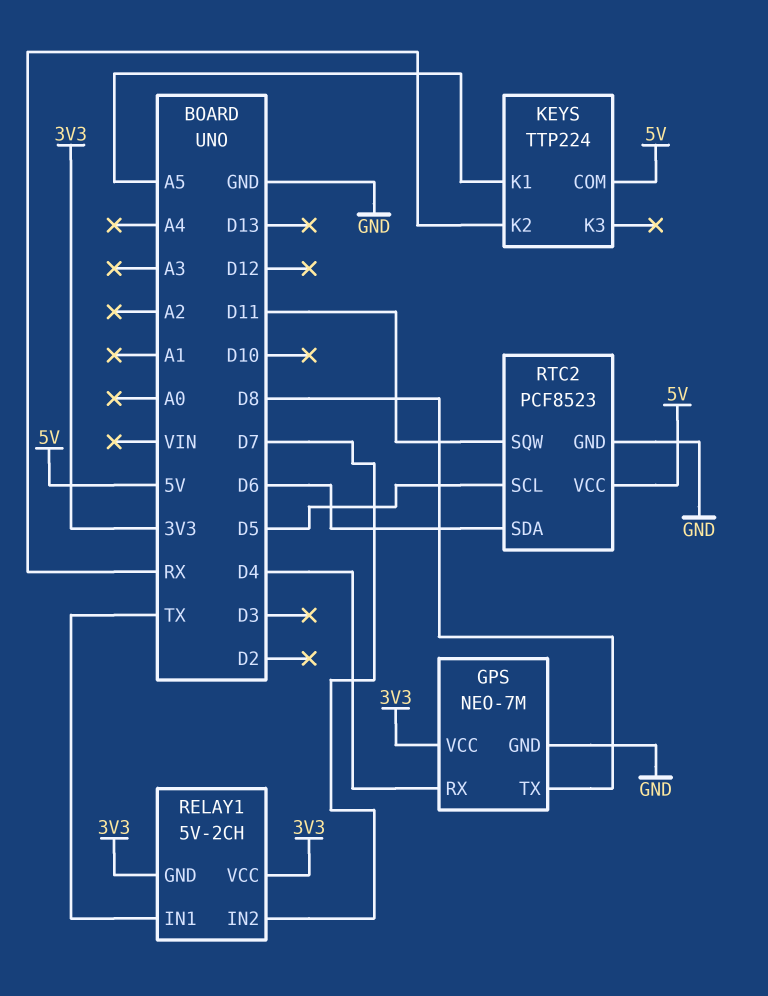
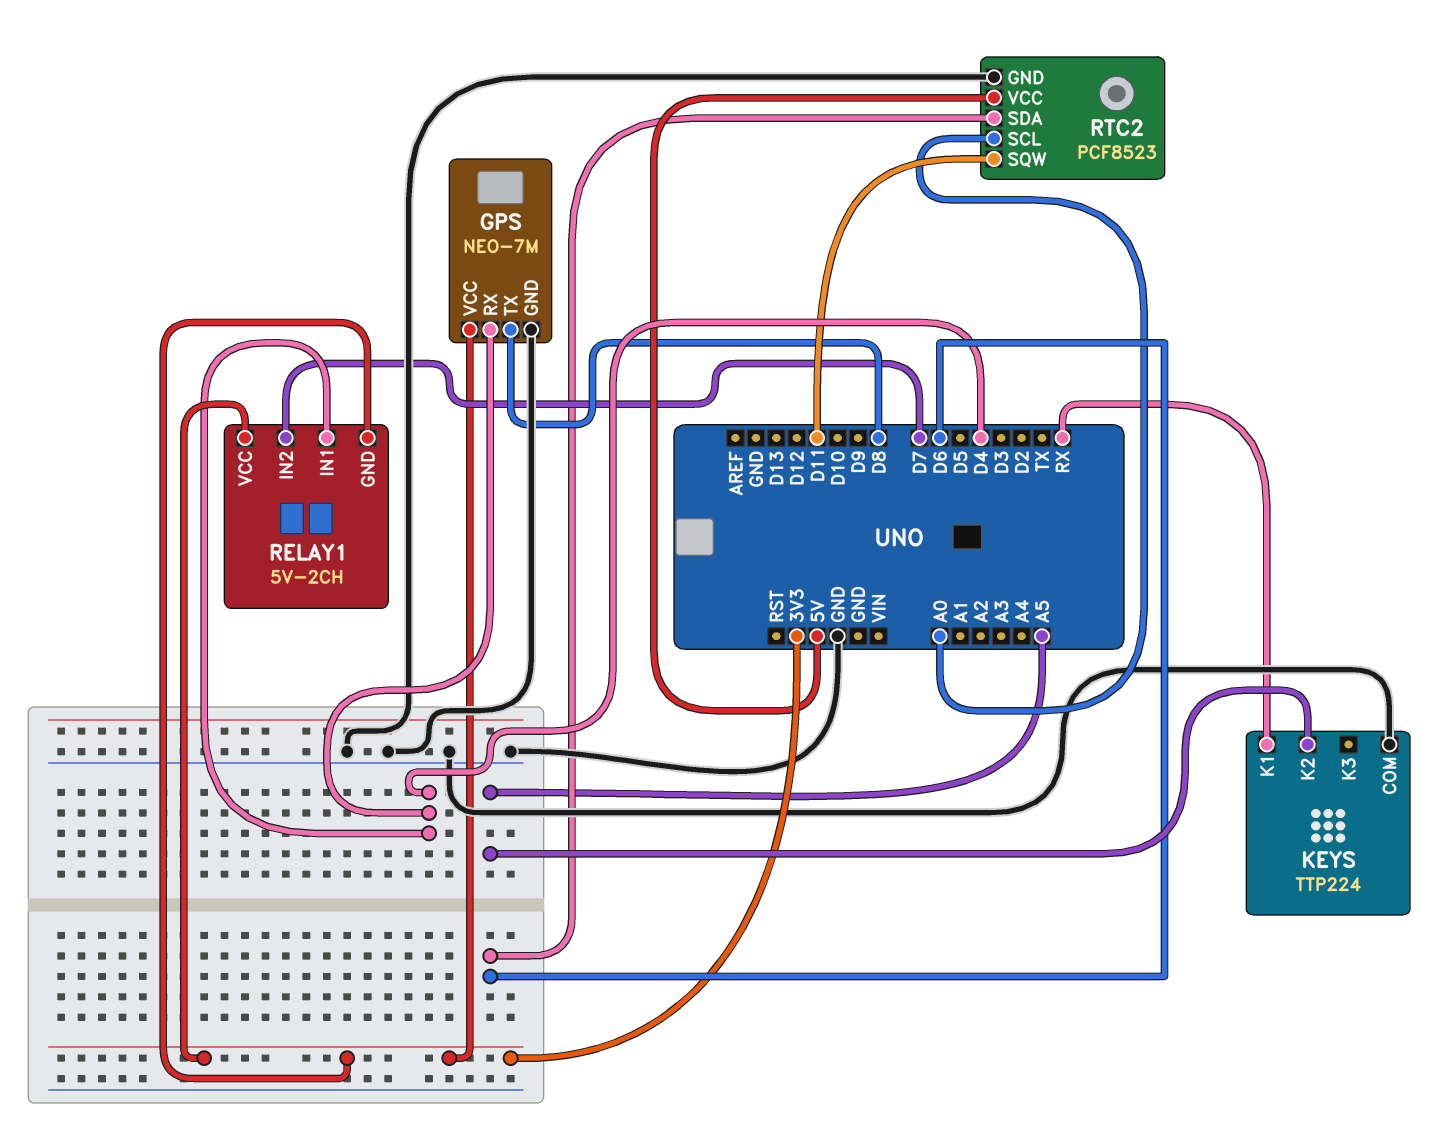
KEYS pin COM: 5V -> GND
KEYS pin K1: A5 -> RX
KEYS pin K2: RX -> A5
RELAY1 pin IN1: TX -> D4
RTC2 pin SCL: D5 -> A0

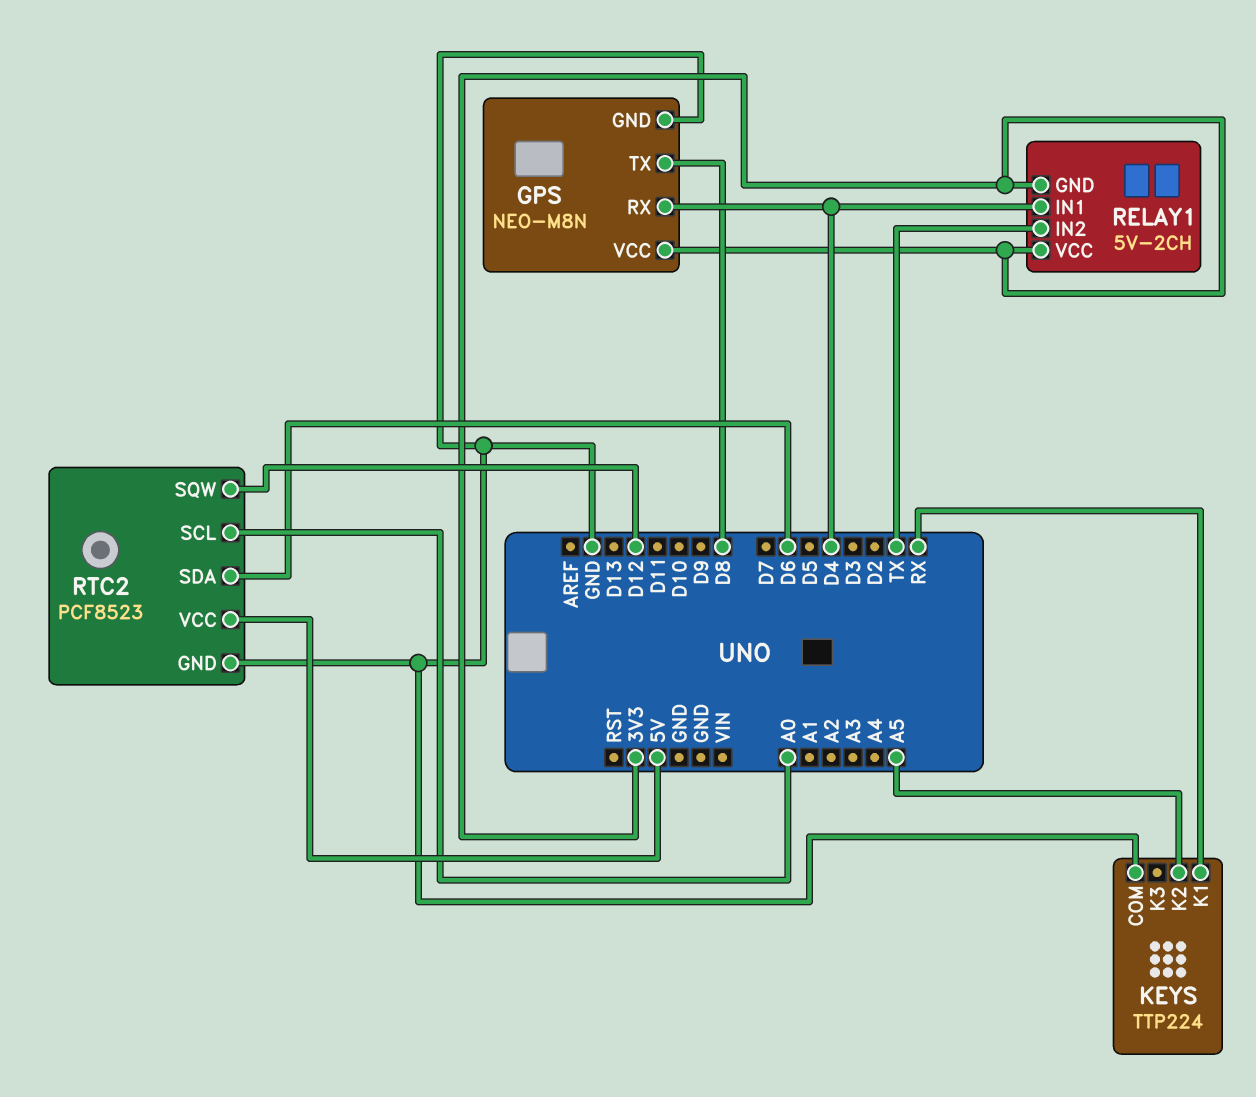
GPS: NEO-7M -> NEO-M8N
RELAY1 pin IN2: D7 -> TX
RTC2 pin SQW: D11 -> D12

